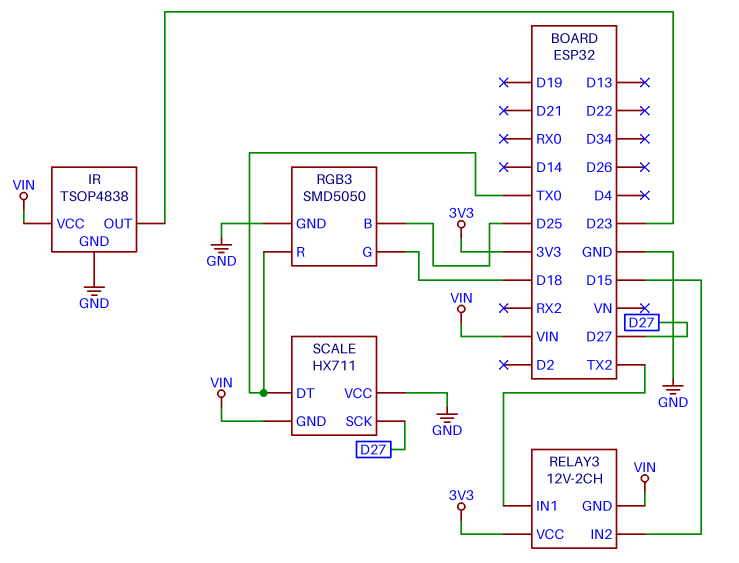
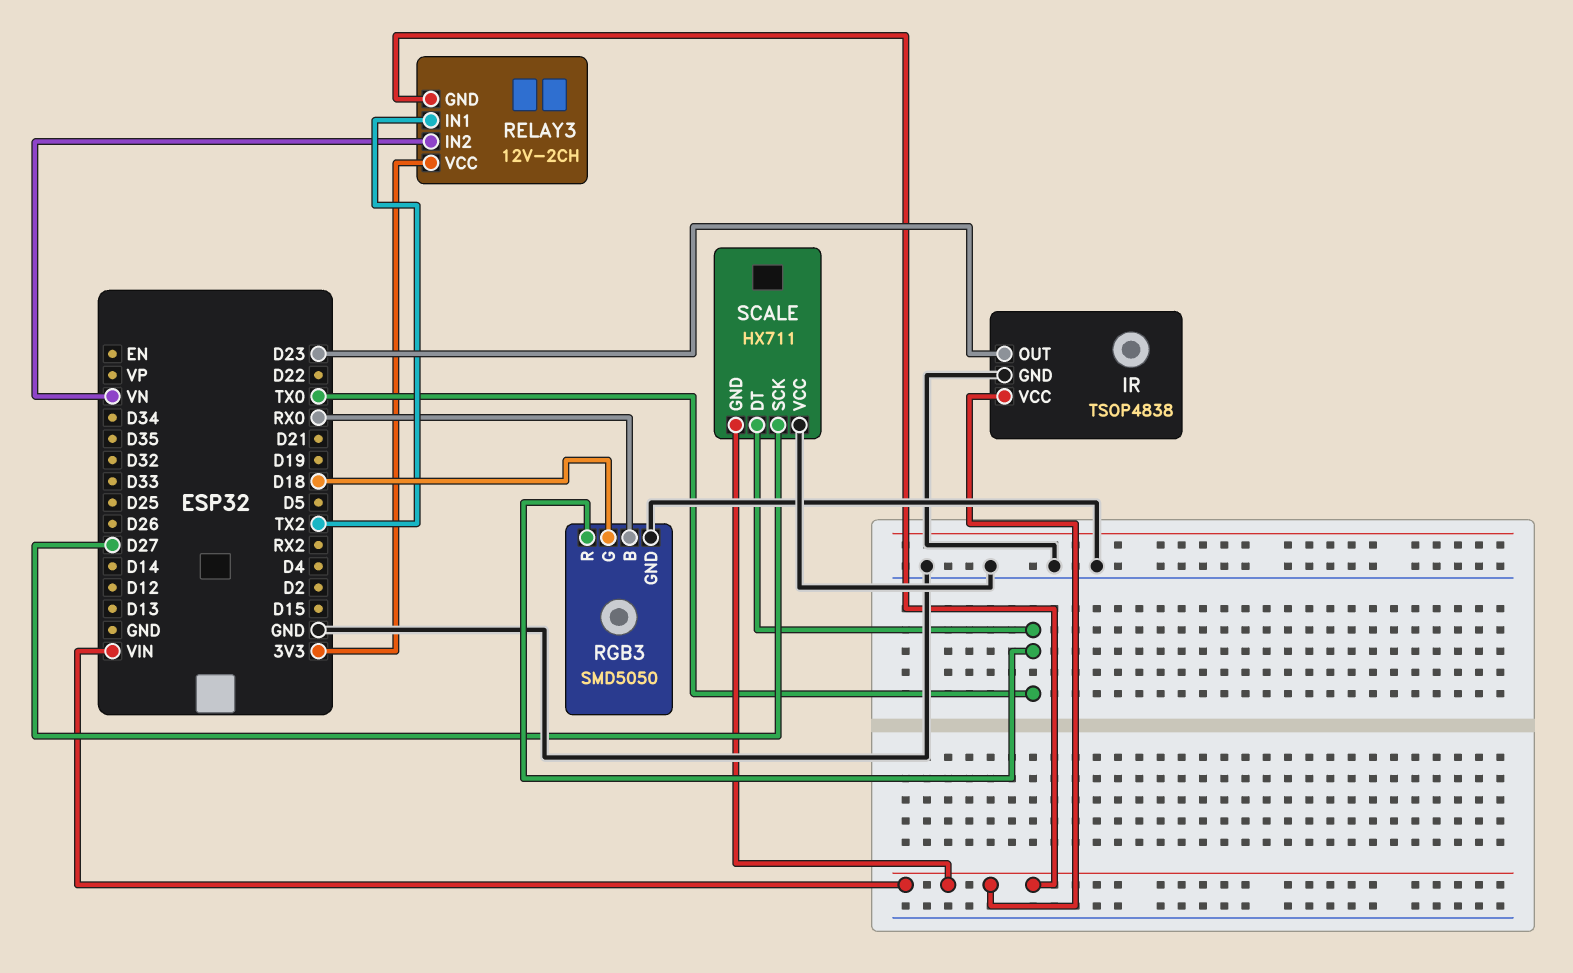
RELAY3 pin IN2: D15 -> VN
RGB3 pin B: D25 -> RX0

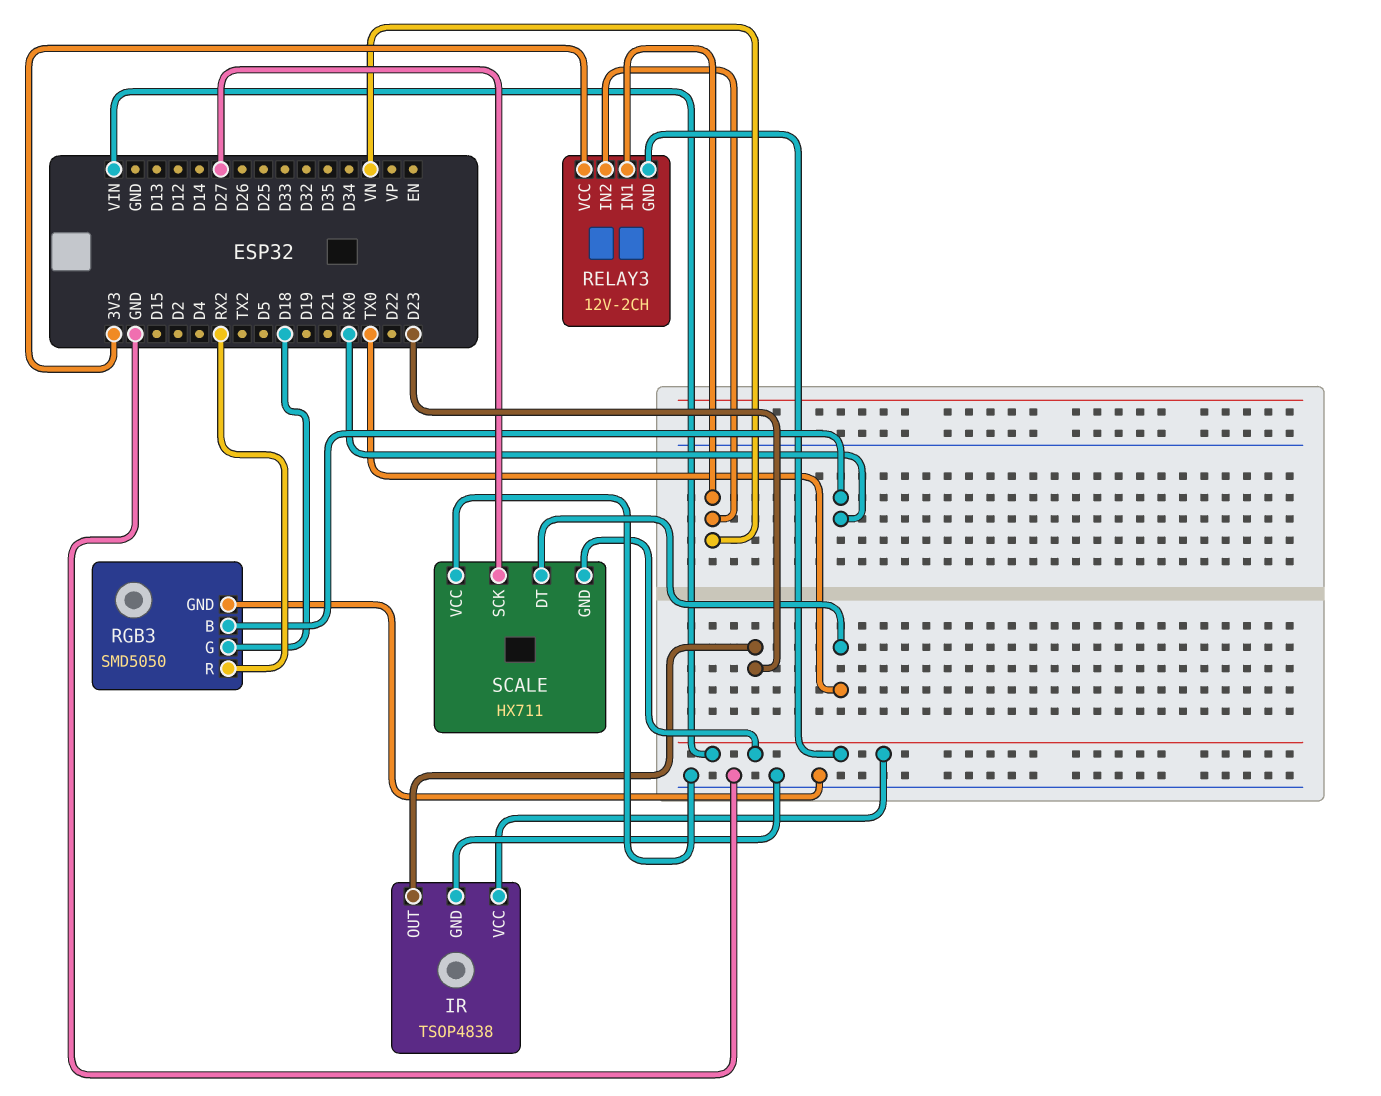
RELAY3 pin IN1: TX2 -> VN
RGB3 pin R: TX0 -> RX2

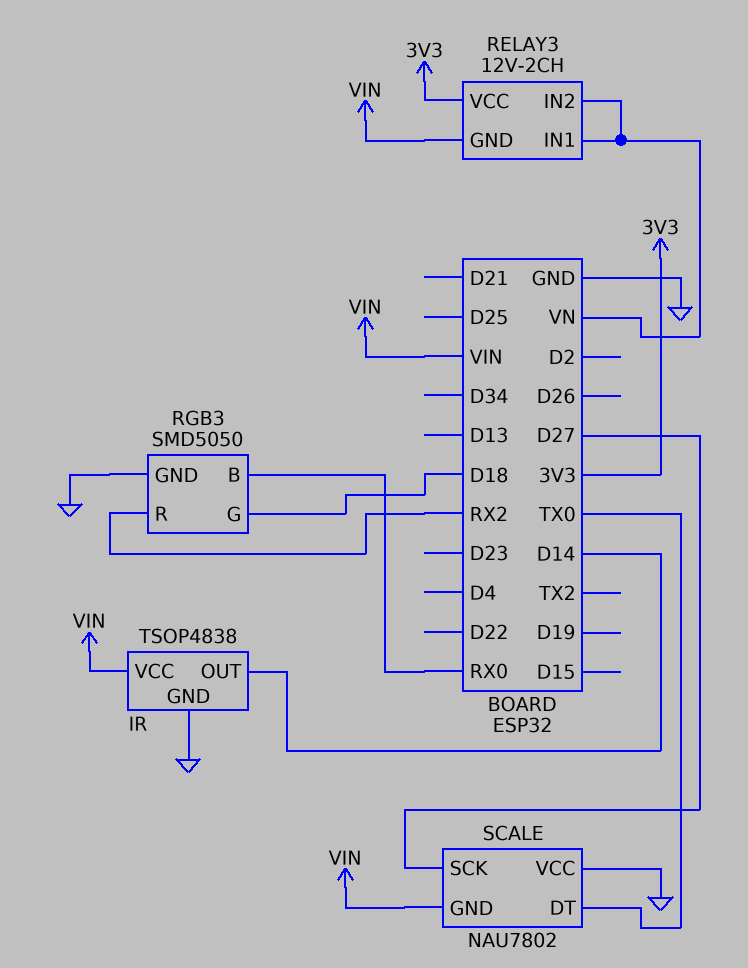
IR pin OUT: D23 -> D14
SCALE: HX711 -> NAU7802

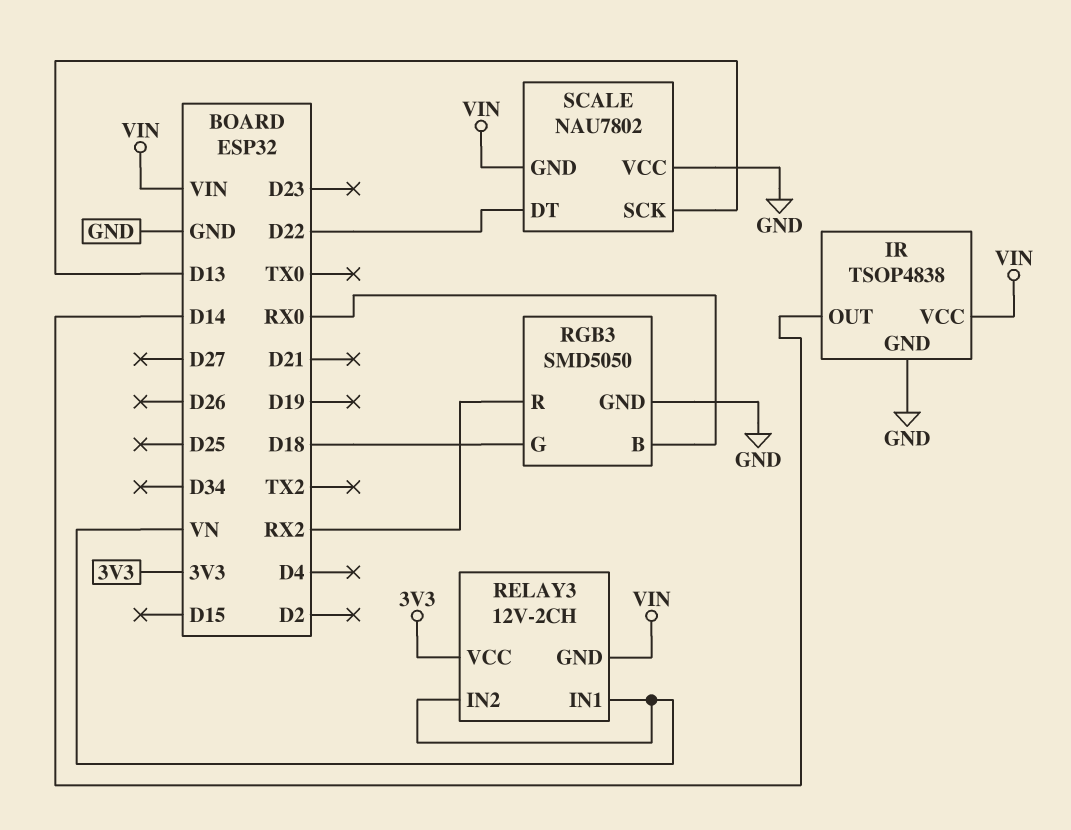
SCALE pin DT: TX0 -> D22
SCALE pin SCK: D27 -> D13

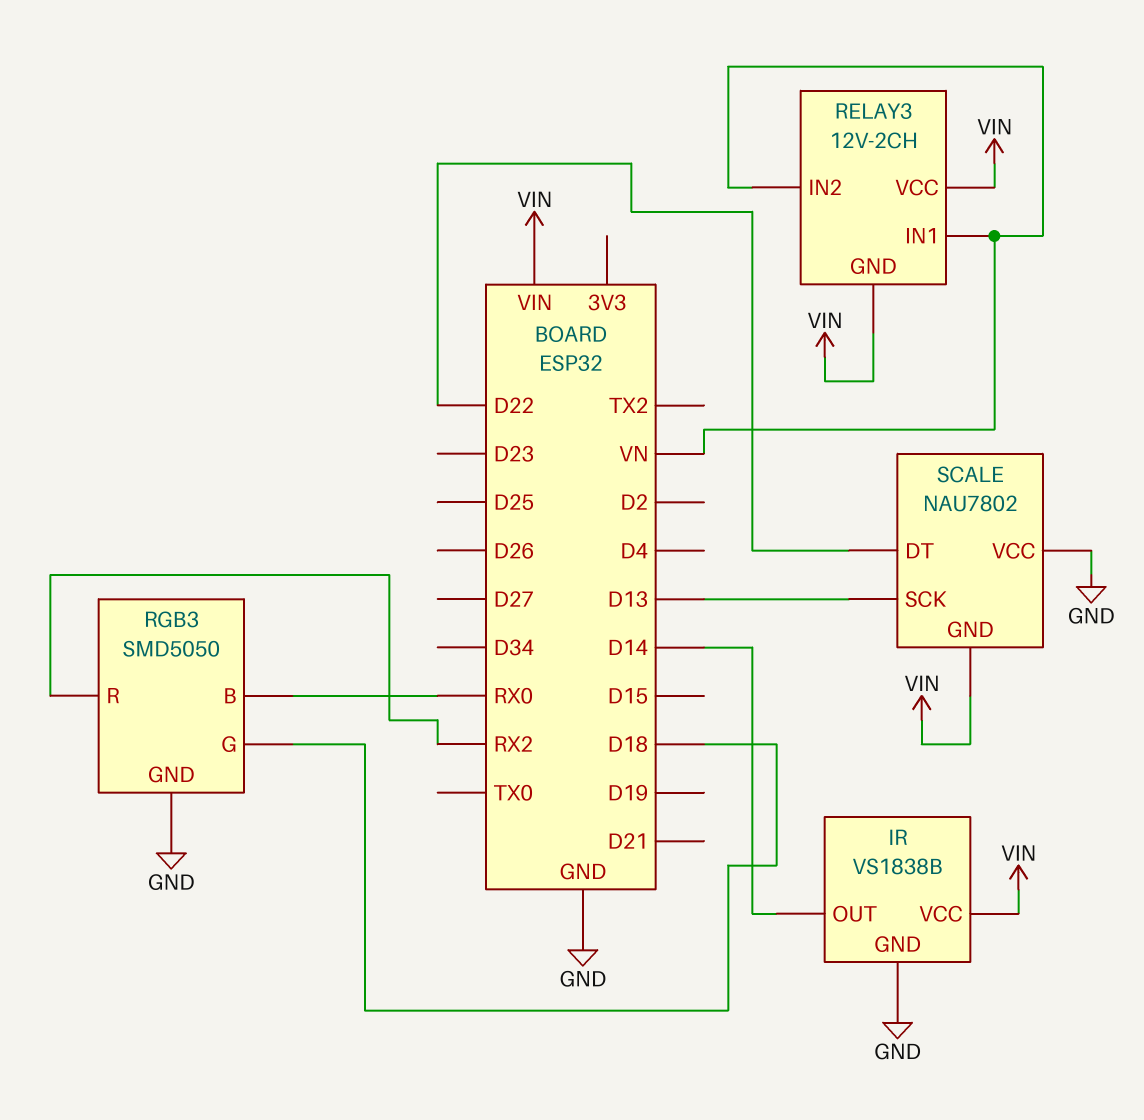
IR: TSOP4838 -> VS1838B
RELAY3 pin VCC: 3V3 -> VIN

